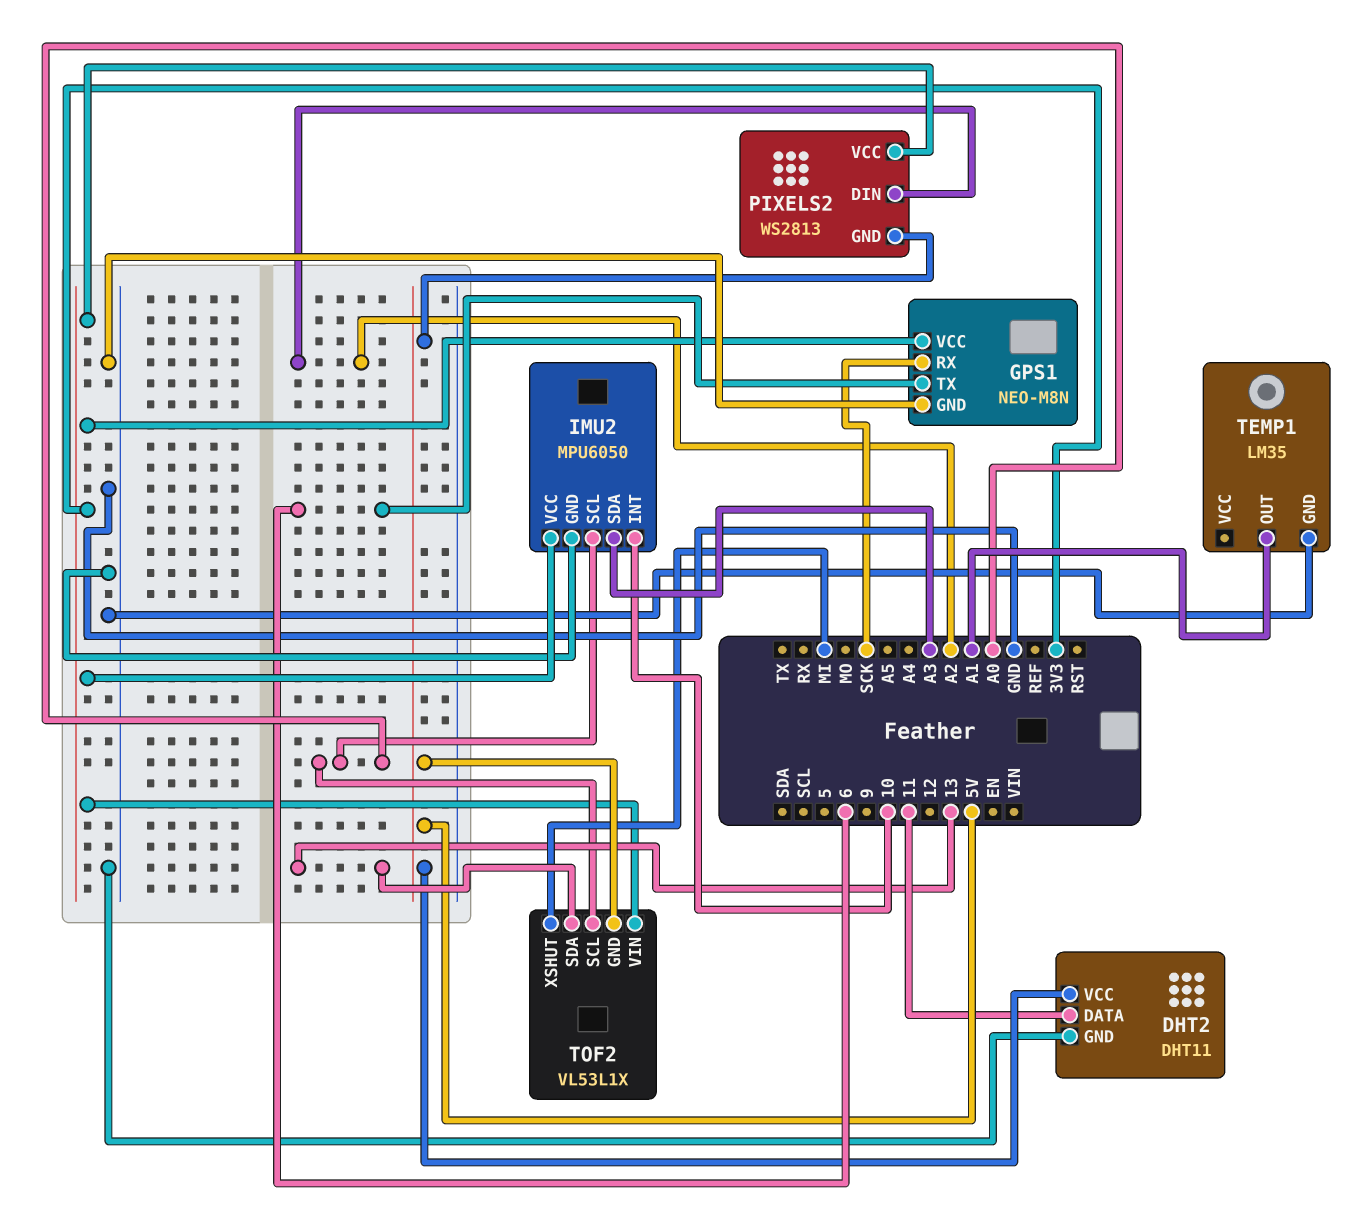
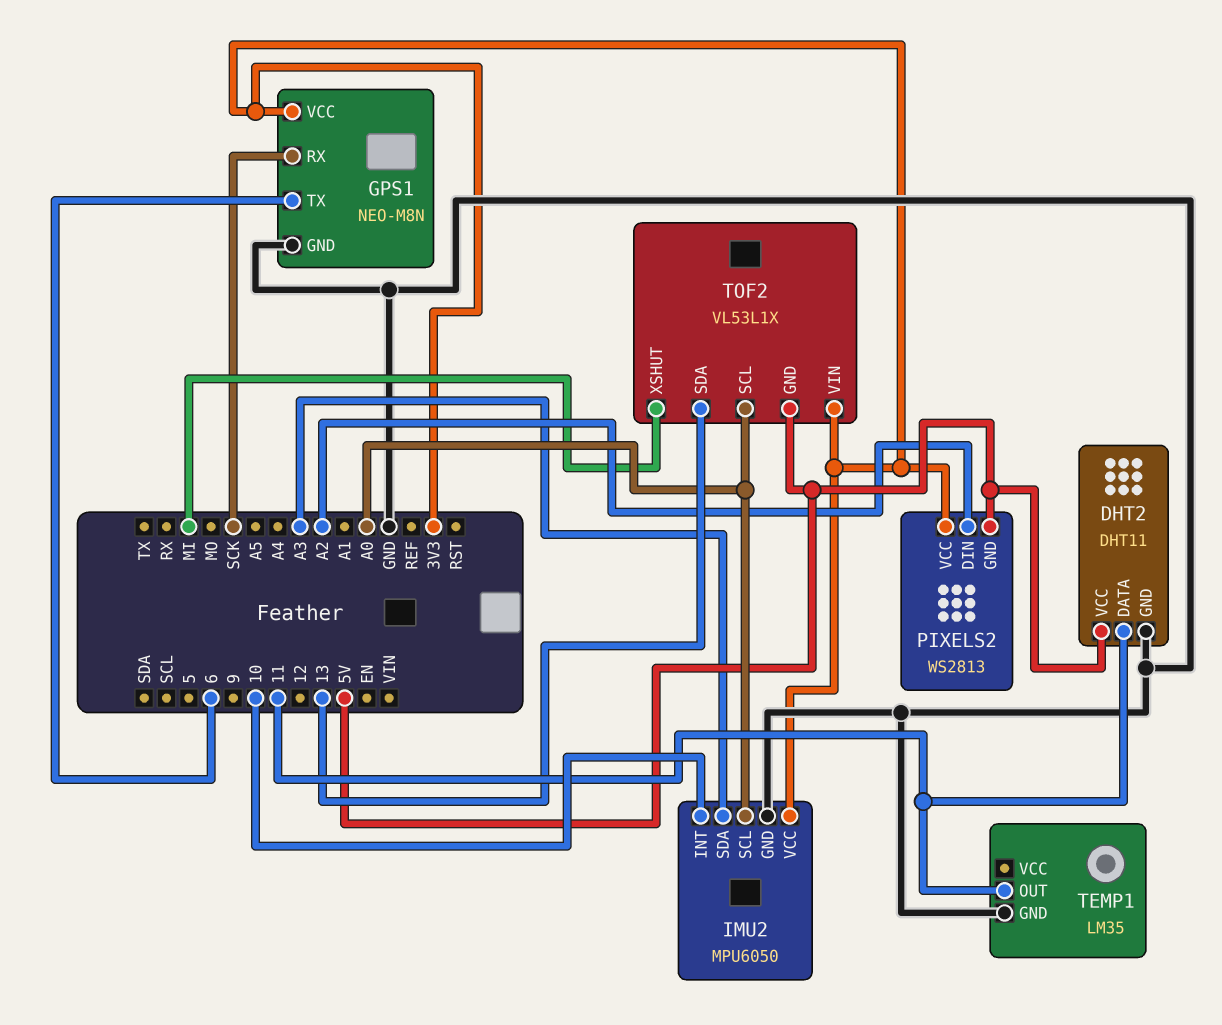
TEMP1 pin OUT: A1 -> 11

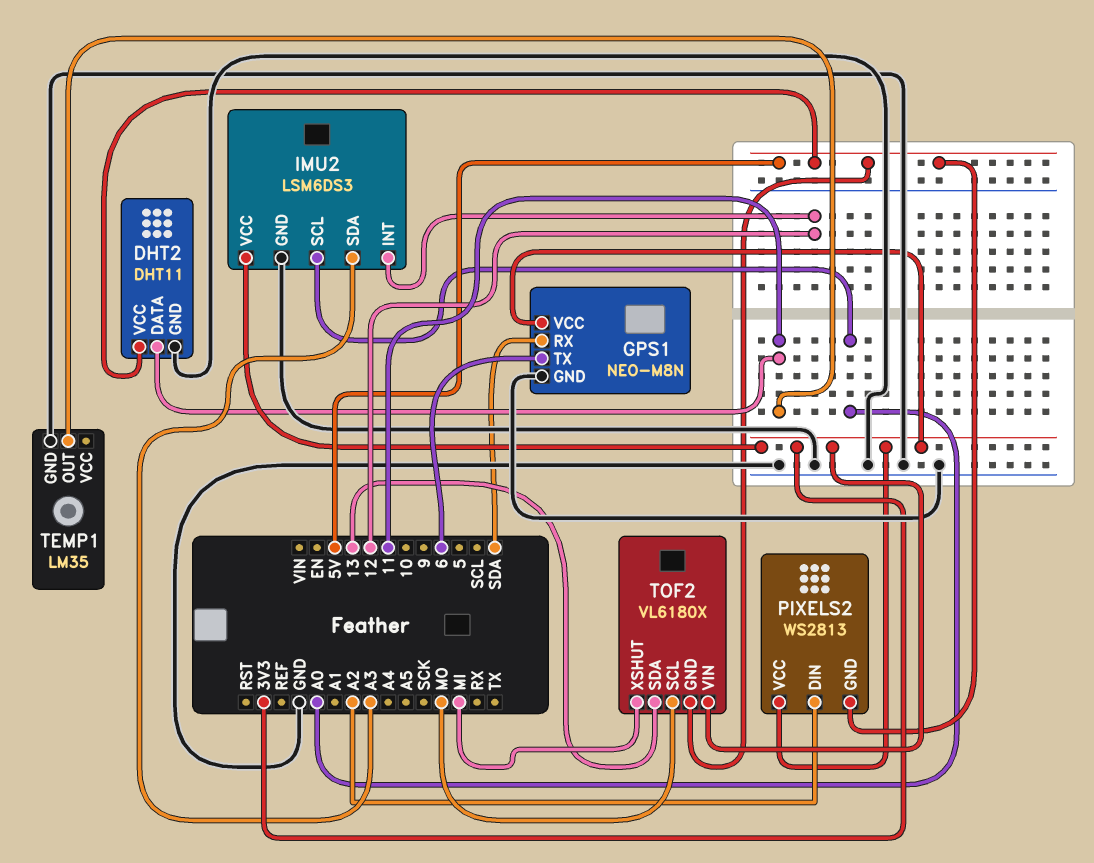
GPS1 pin RX: SCK -> SDA
IMU2: MPU6050 -> LSM6DS3
IMU2 pin INT: 10 -> 12
TOF2: VL53L1X -> VL6180X
TOF2 pin SCL: A0 -> MO

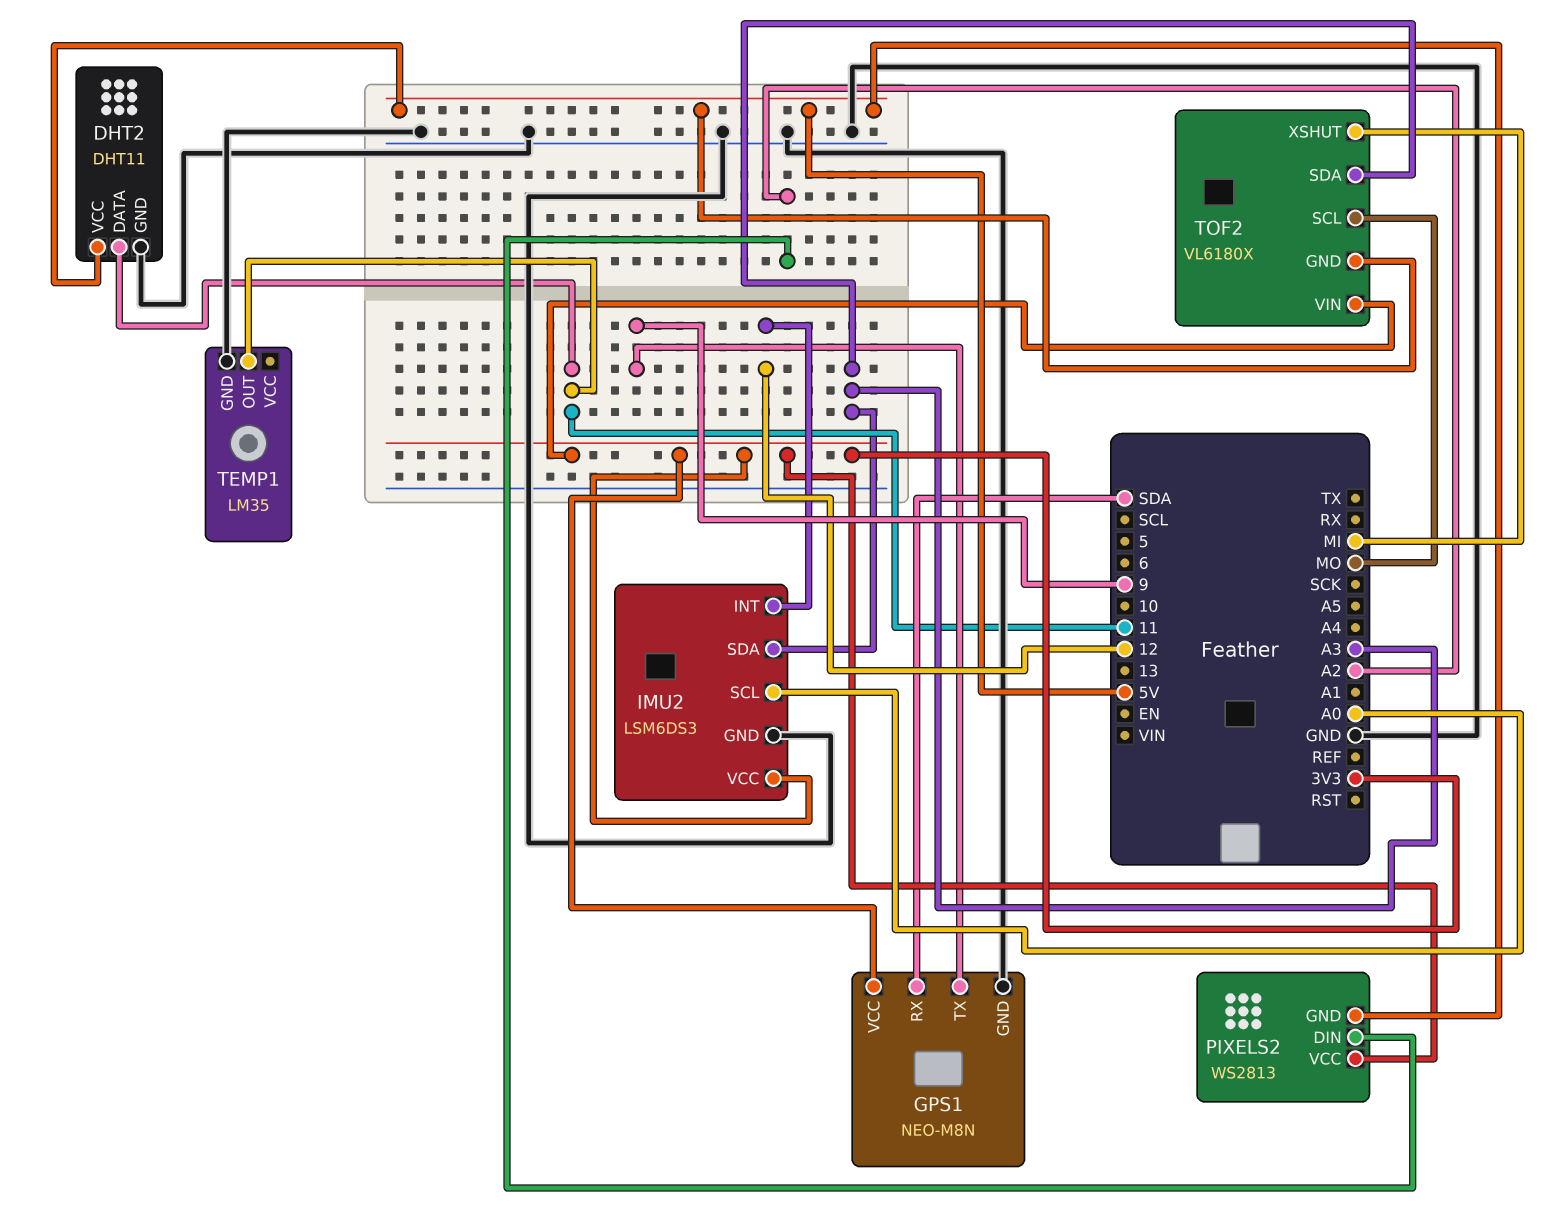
GPS1 pin TX: 6 -> 9
TOF2 pin SDA: 13 -> A3

